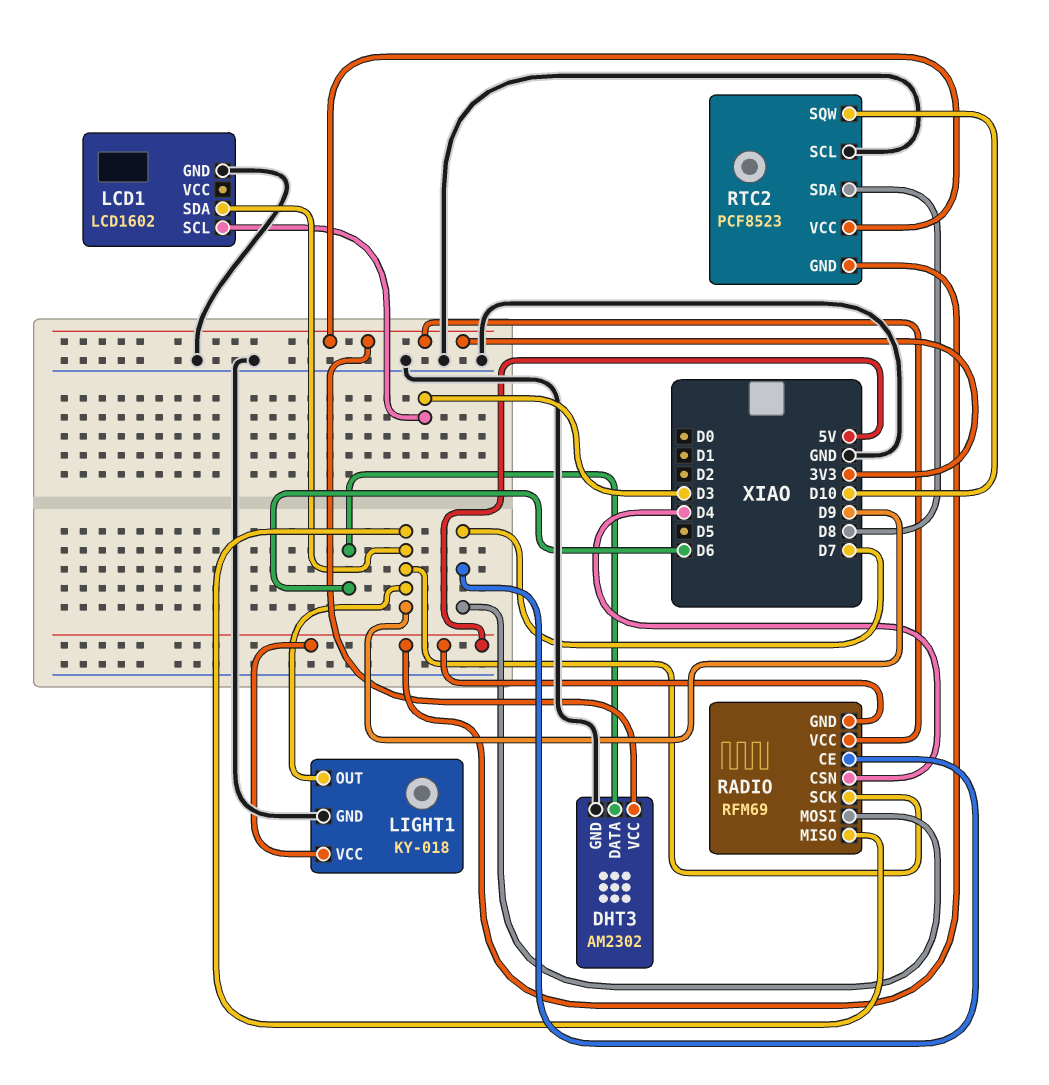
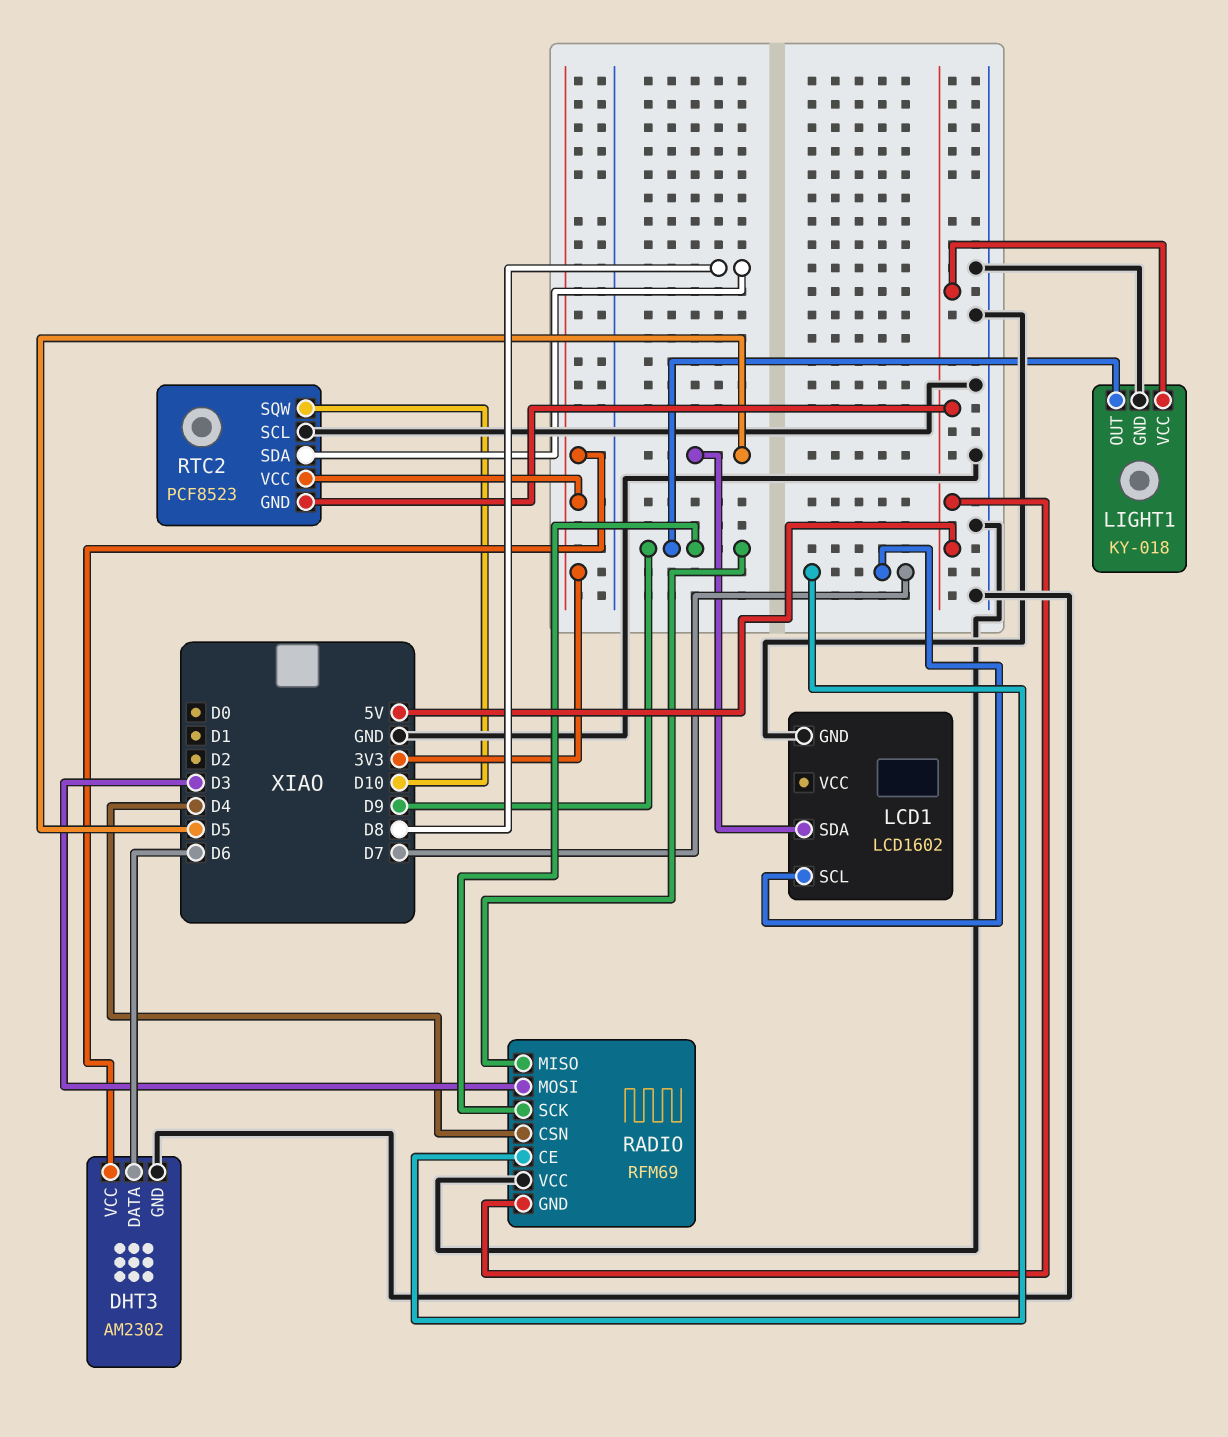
LCD1 pin SCL: D3 -> D7
LCD1 pin SDA: D9 -> D5
RADIO pin MOSI: D7 -> D3
RADIO pin VCC: 3V3 -> GND

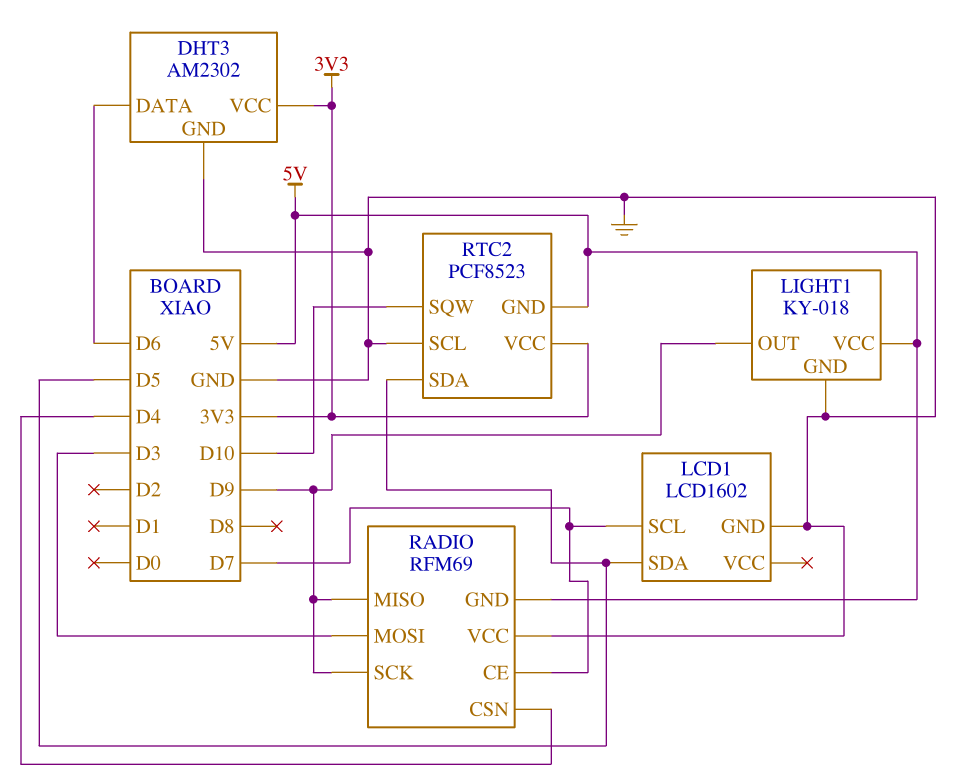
RTC2 pin SDA: D8 -> D5

